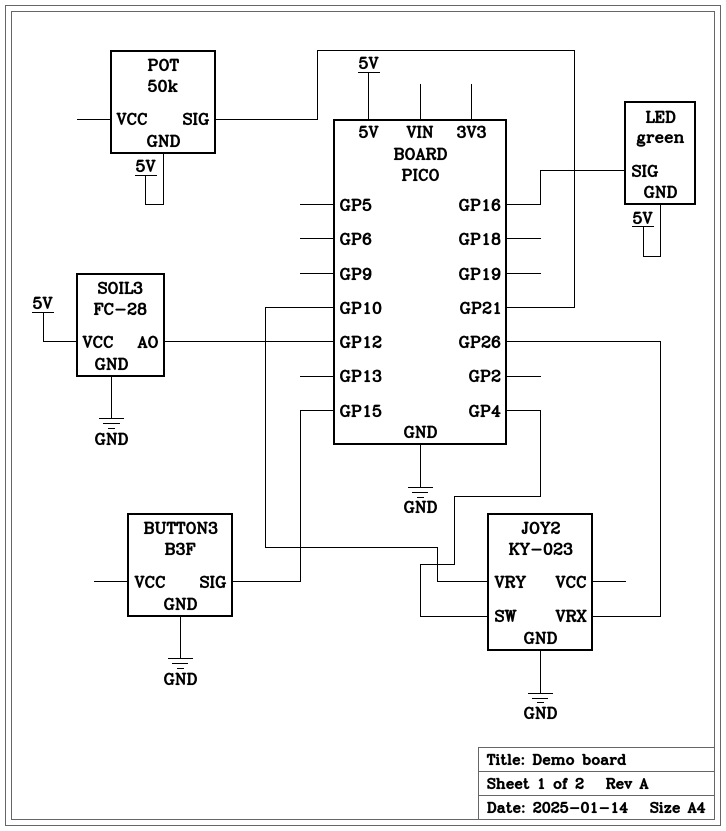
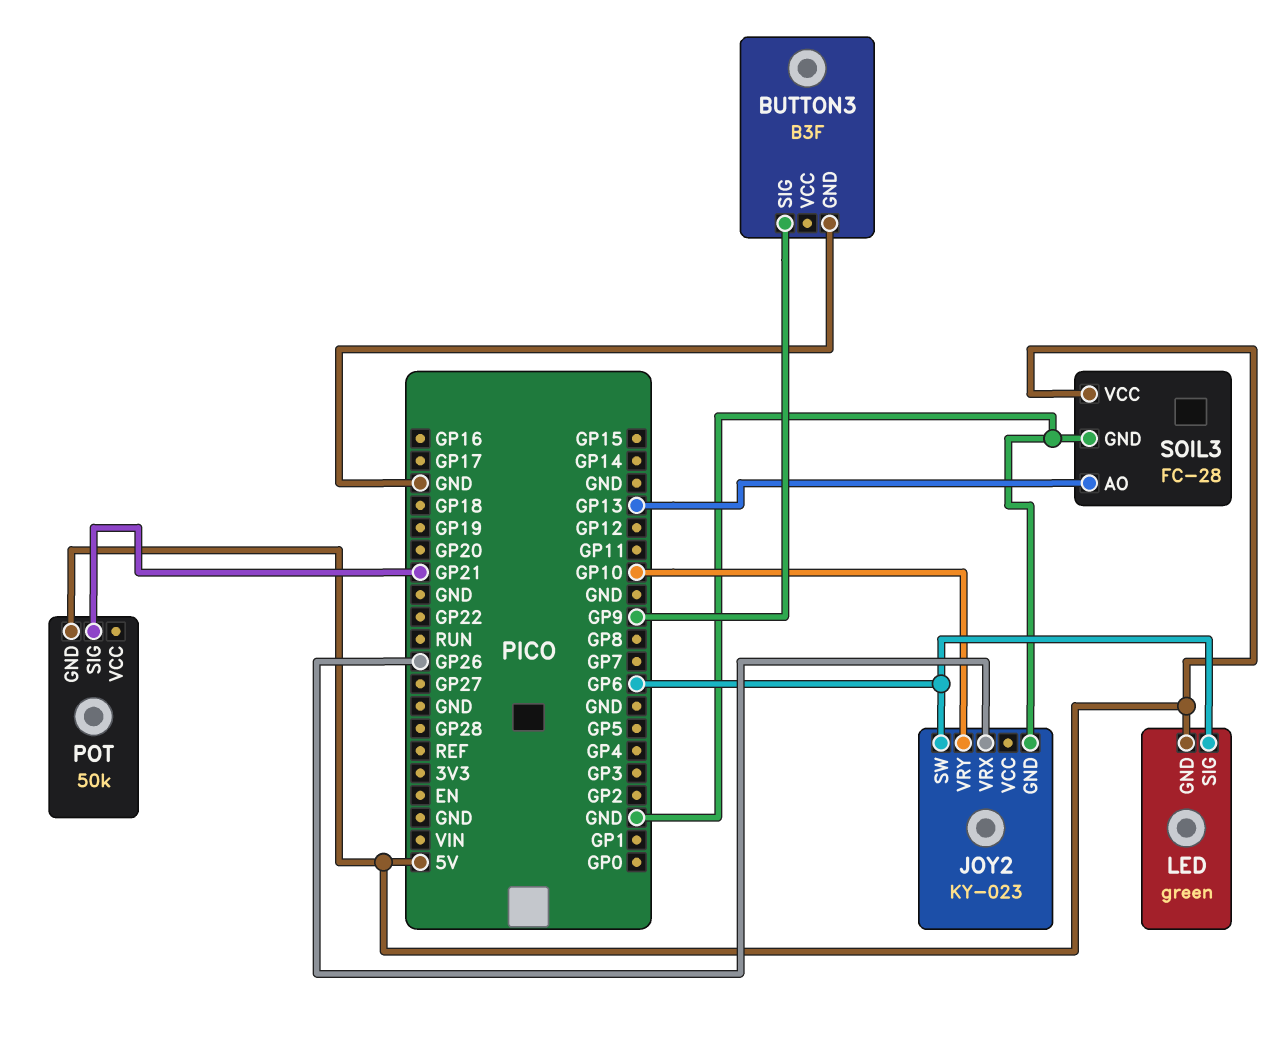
BUTTON3 pin SIG: GP15 -> GP9
JOY2 pin SW: GP4 -> GP6
LED pin SIG: GP16 -> GP6
SOIL3 pin AO: GP12 -> GP13

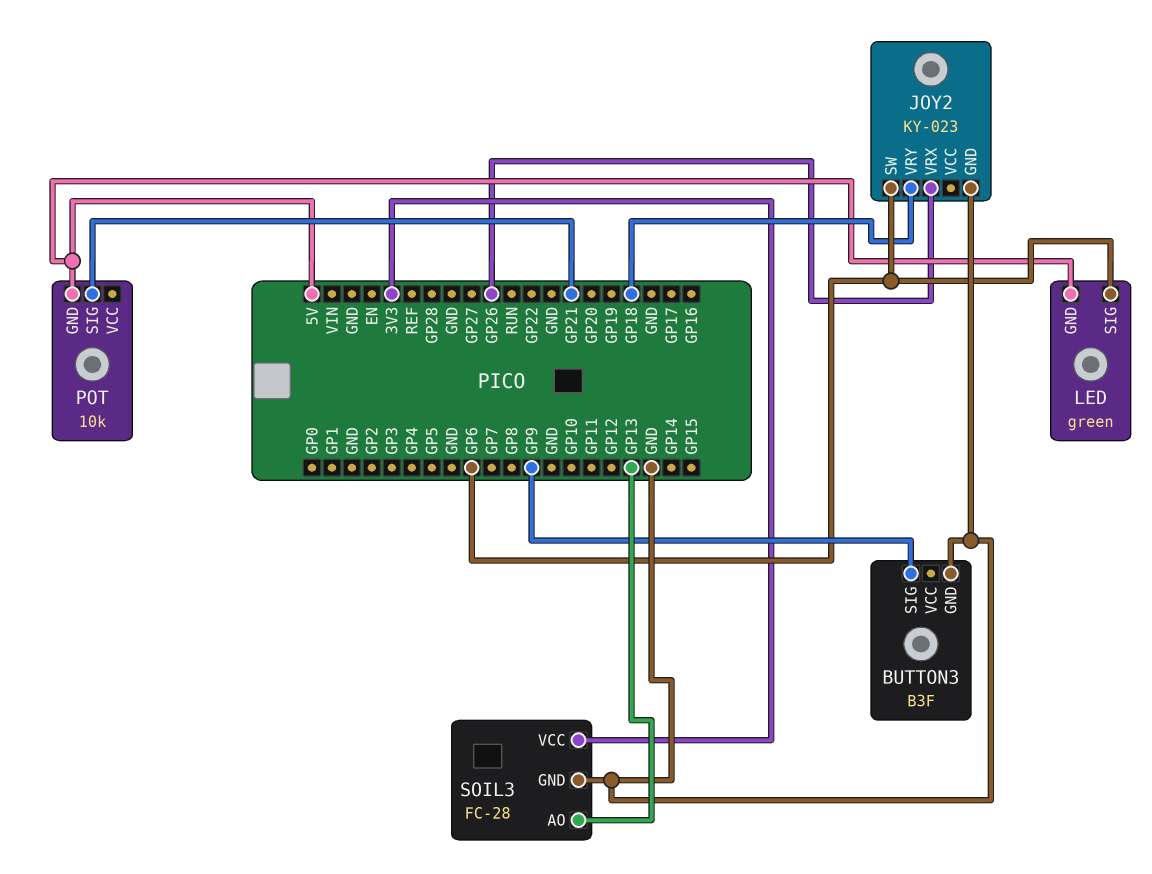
JOY2 pin VRY: GP10 -> GP18
POT: 50k -> 10k
SOIL3 pin VCC: 5V -> 3V3

